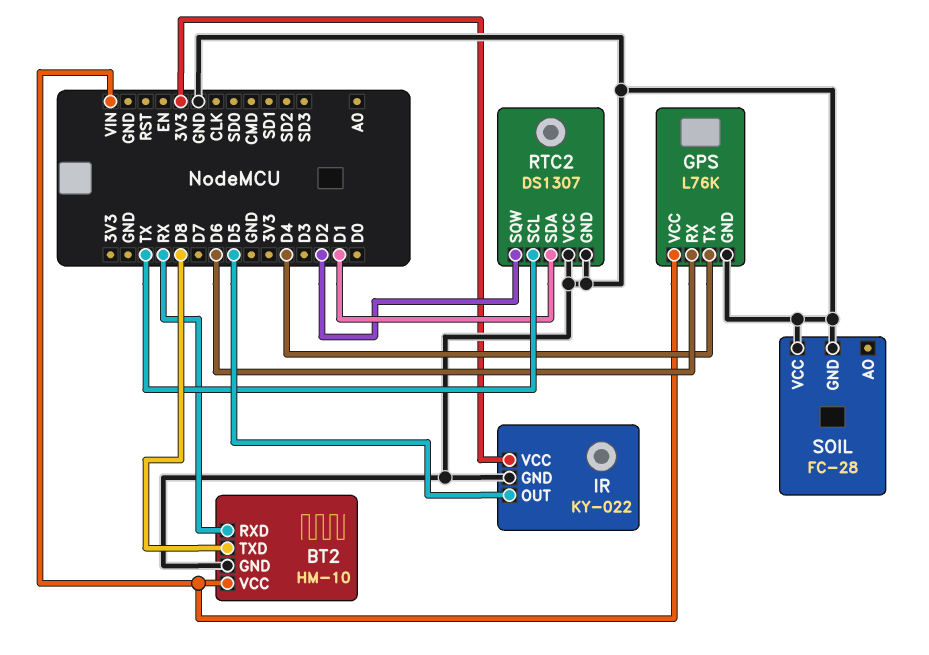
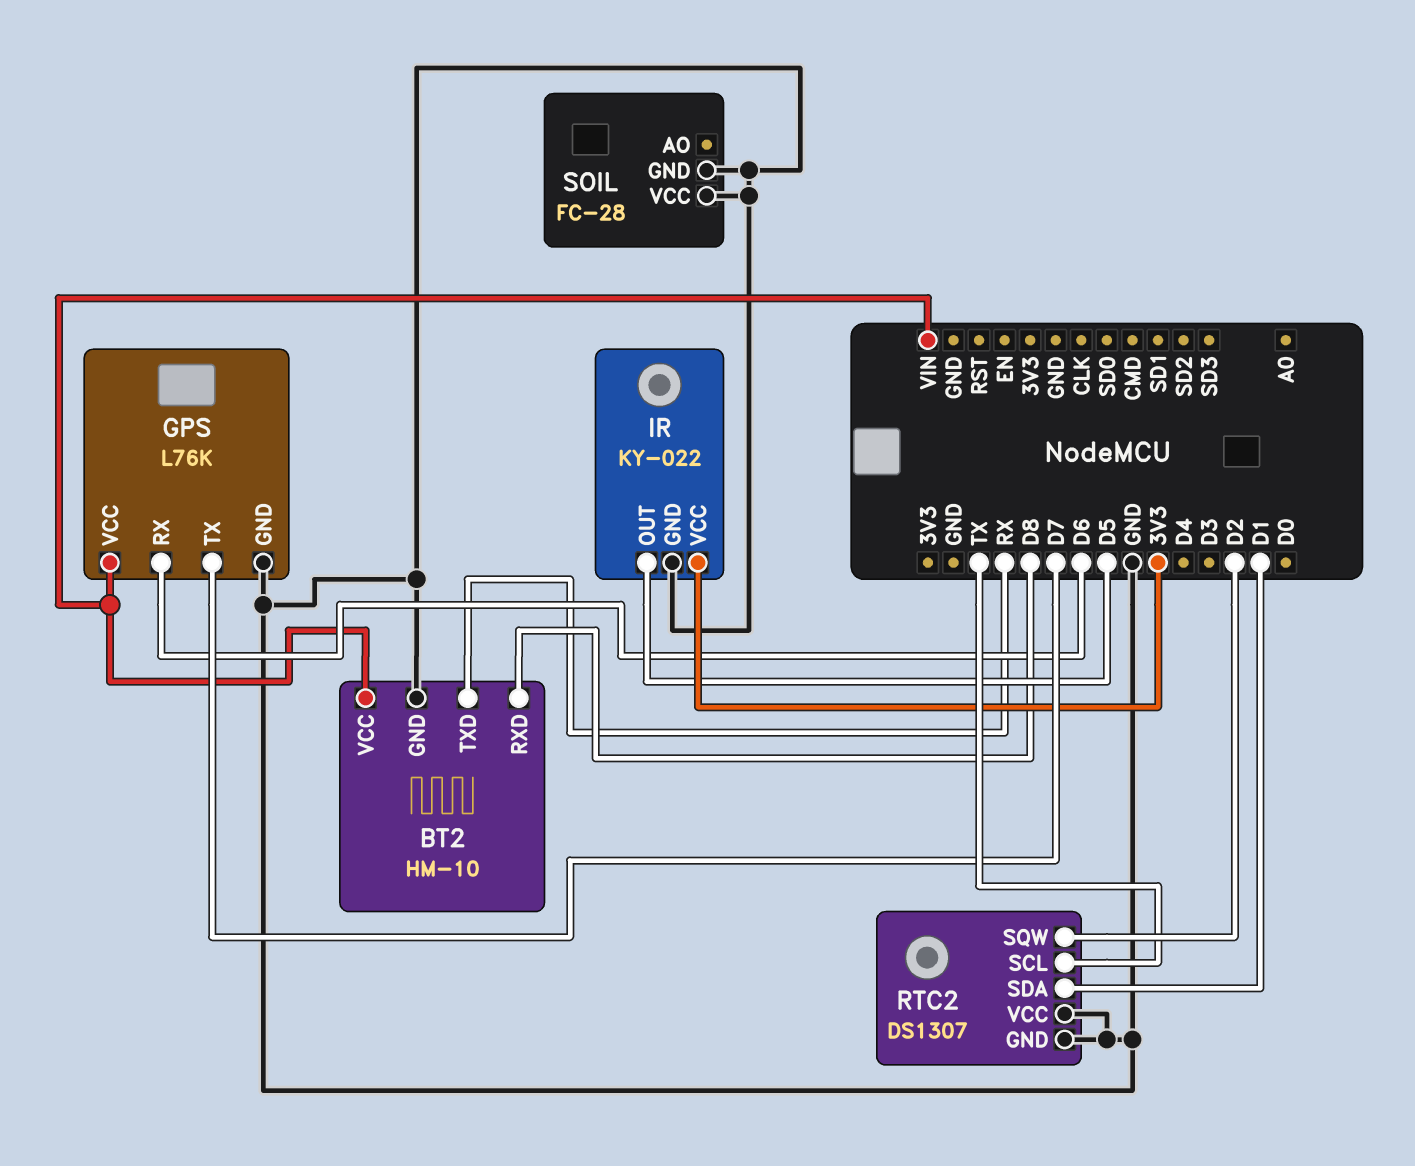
BT2 pin RXD: RX -> D8
BT2 pin TXD: D8 -> RX
GPS pin TX: D4 -> D7

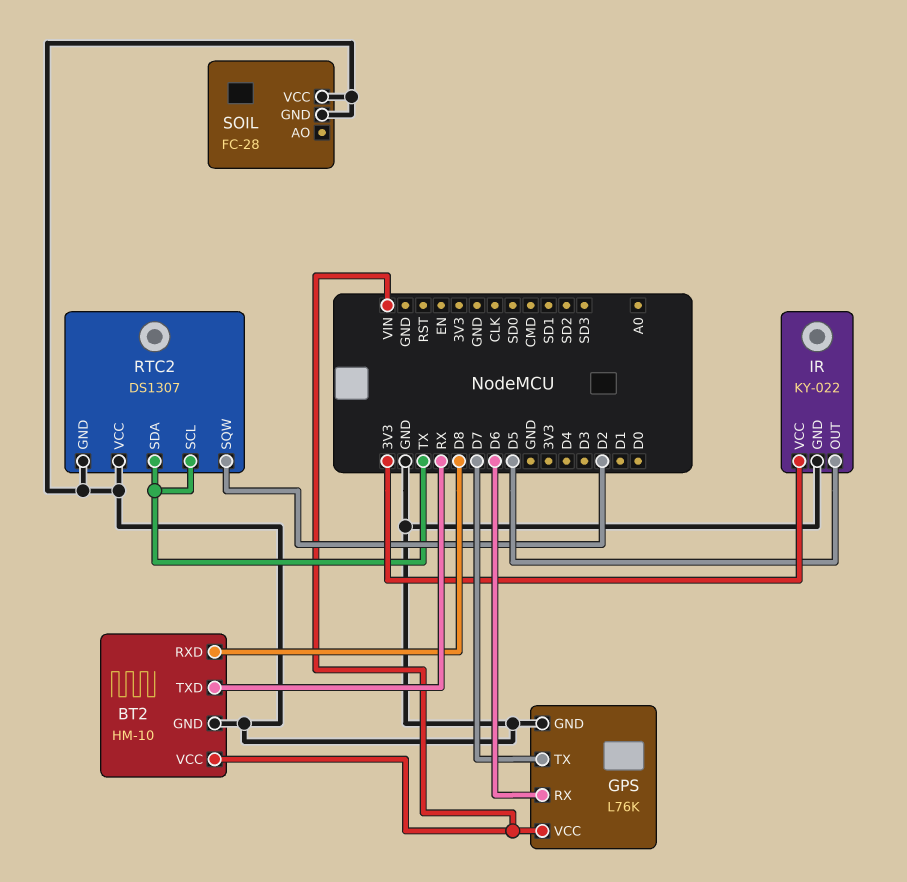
RTC2 pin SDA: D1 -> TX

